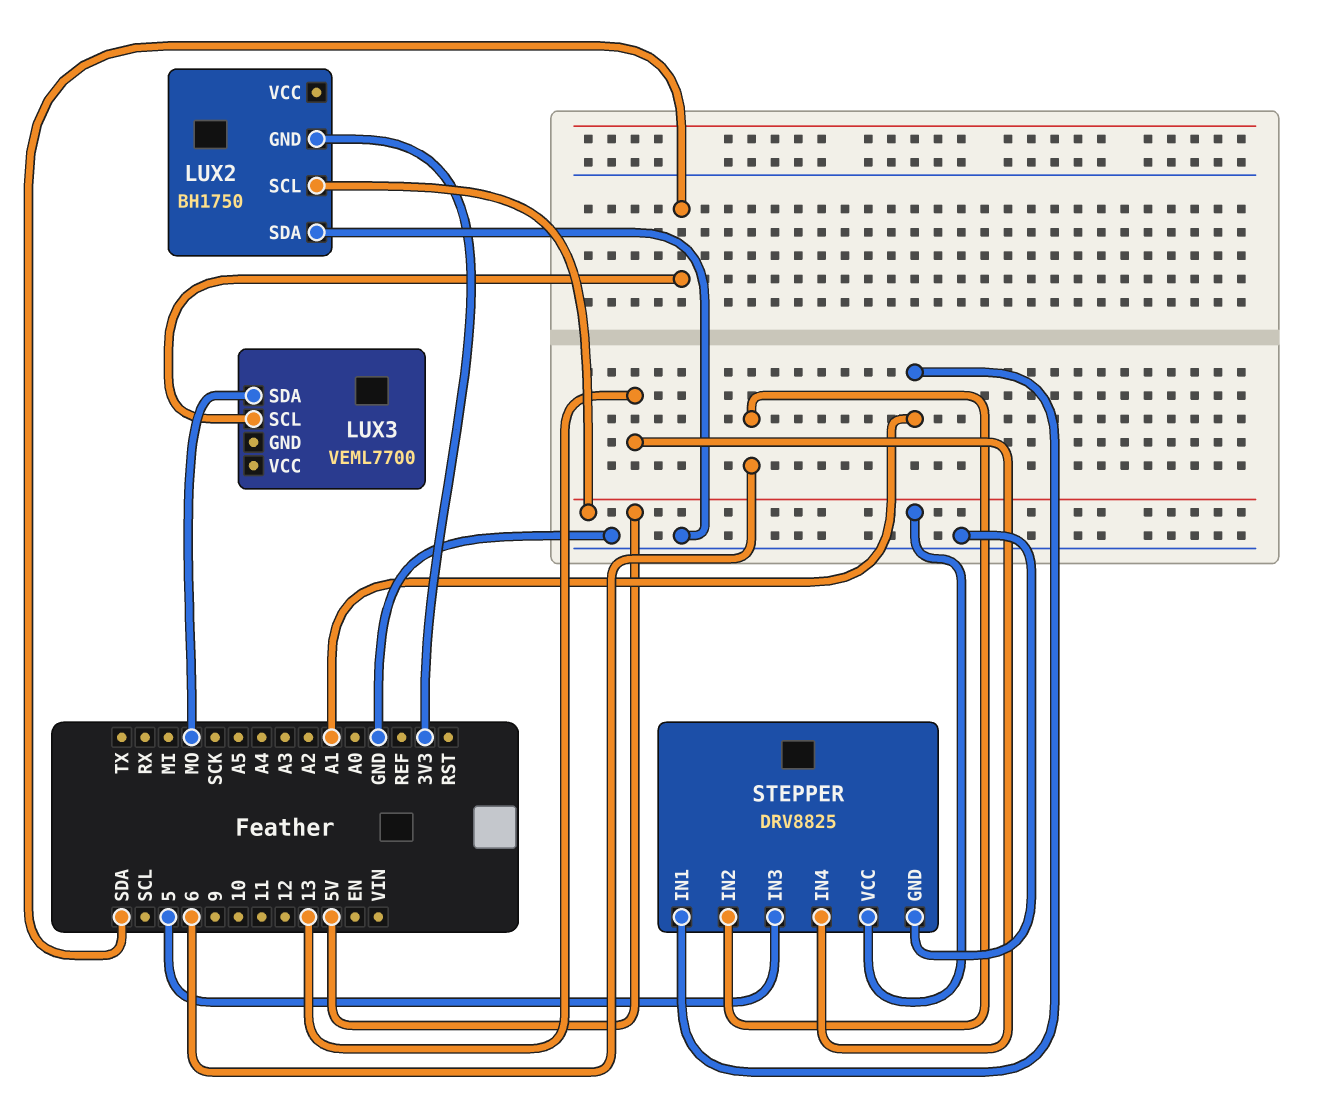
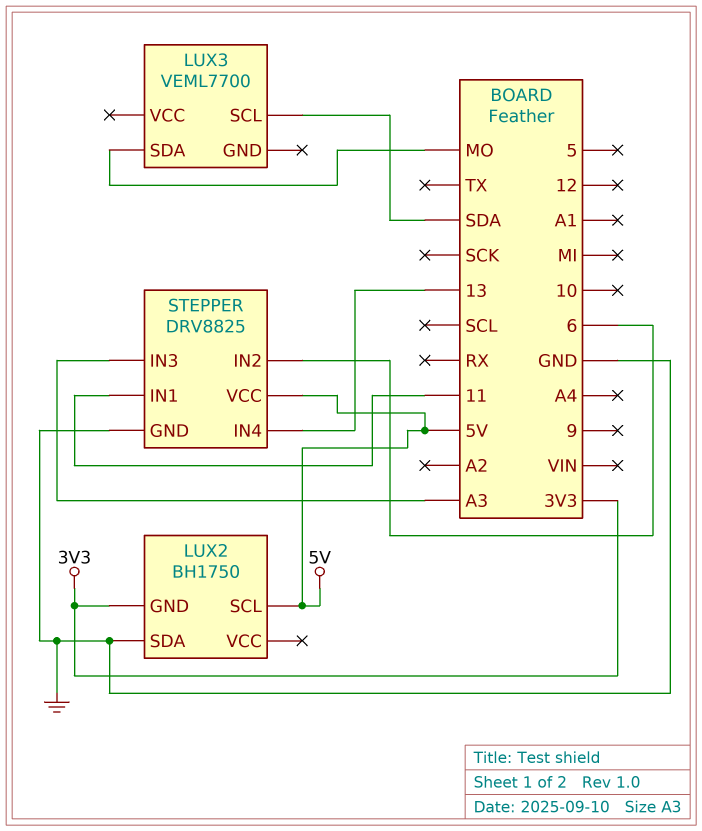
STEPPER pin IN1: A1 -> 11
STEPPER pin IN3: 5 -> A3

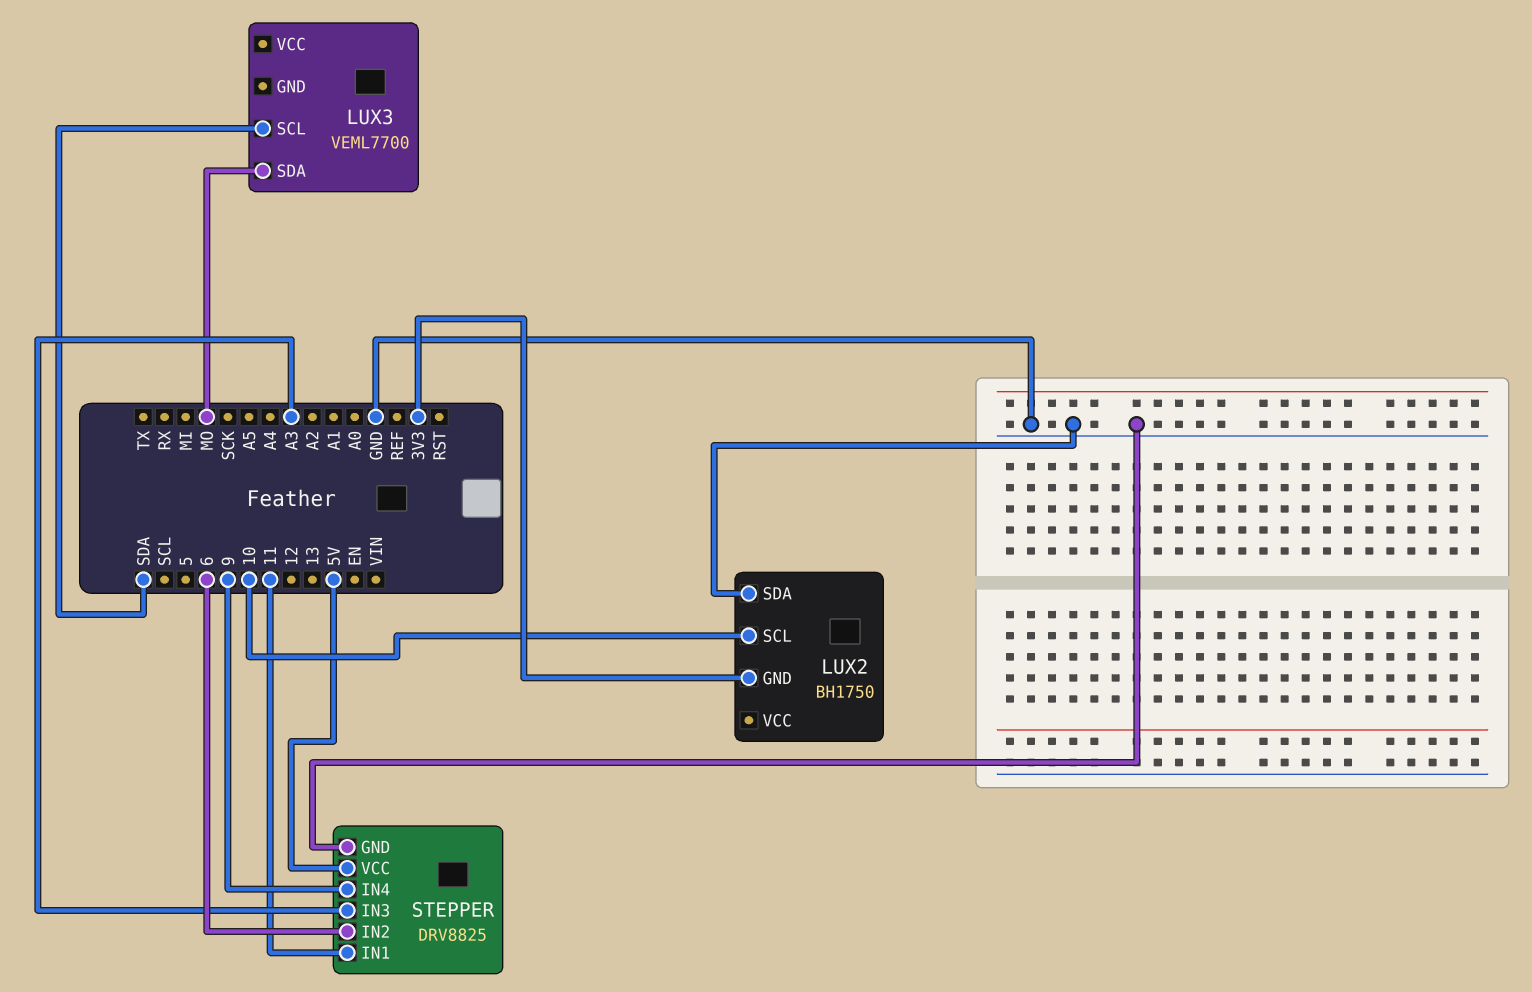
LUX2 pin SCL: 5V -> 10
STEPPER pin IN4: 13 -> 9

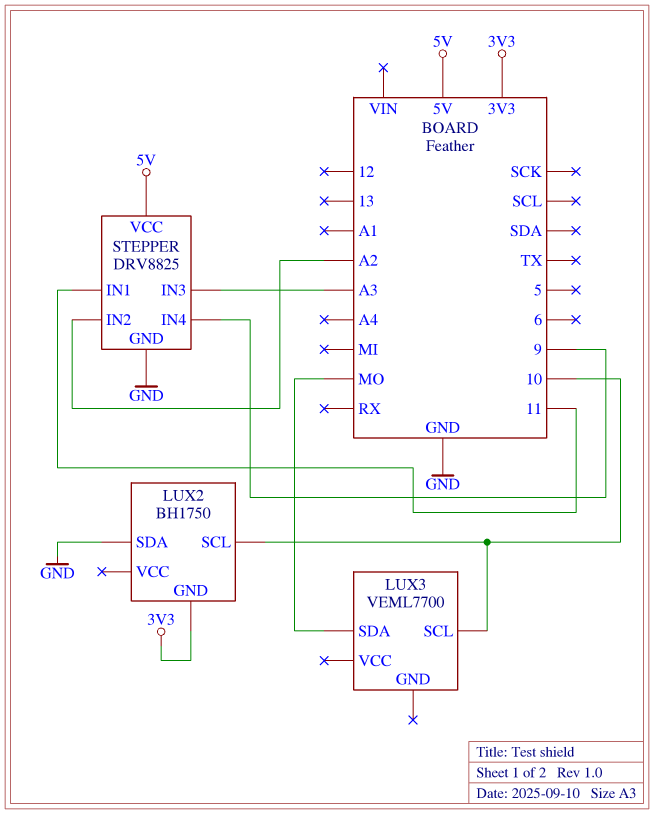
LUX3 pin SCL: SDA -> 10
STEPPER pin IN2: 6 -> A2

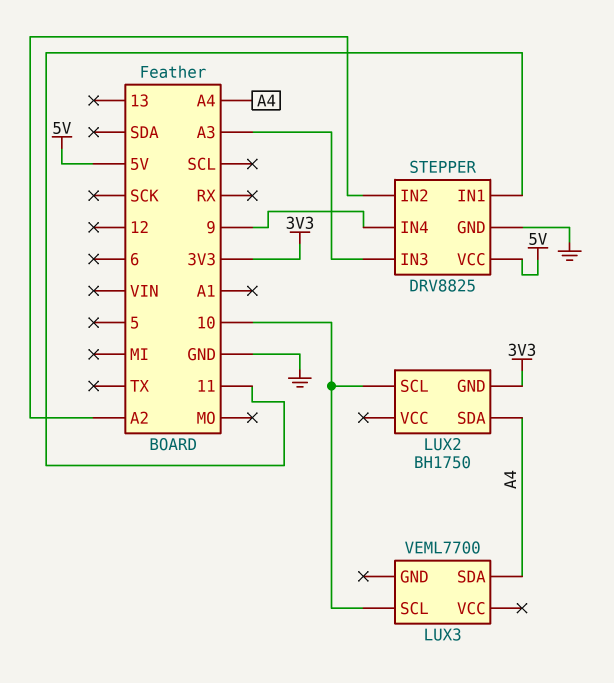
LUX2 pin SDA: GND -> A4
LUX3 pin SDA: MO -> A4

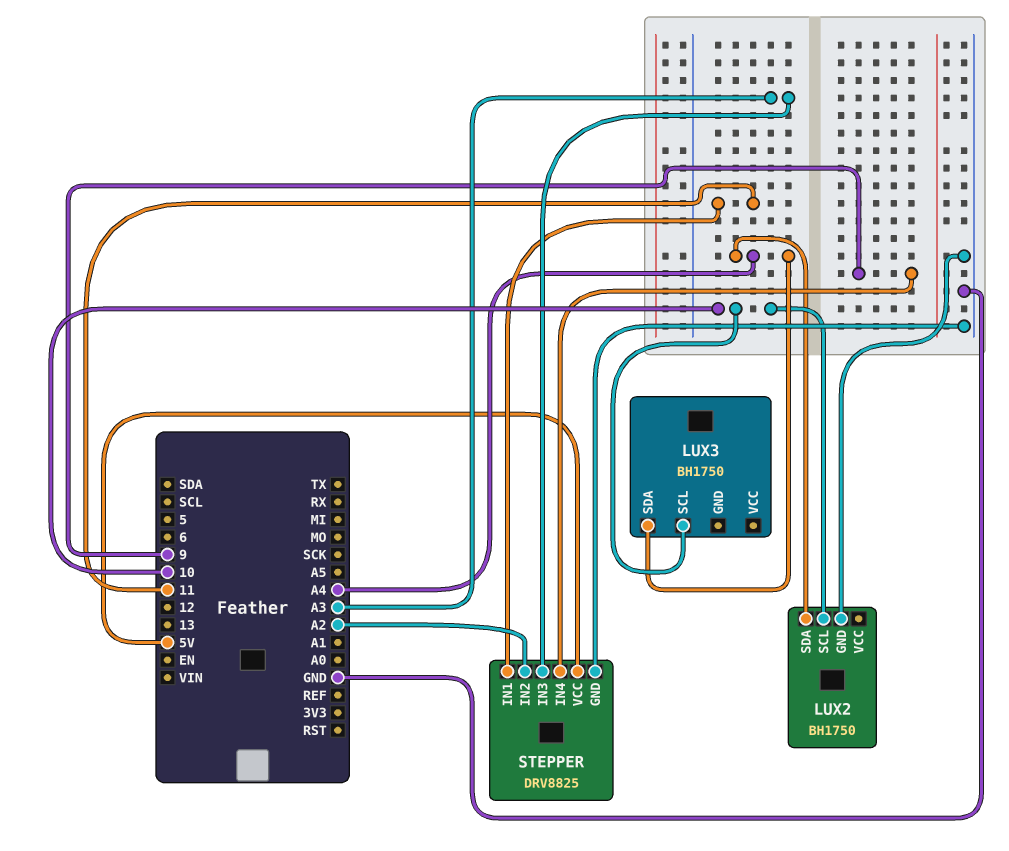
LUX2 pin GND: 3V3 -> GND
LUX3: VEML7700 -> BH1750

